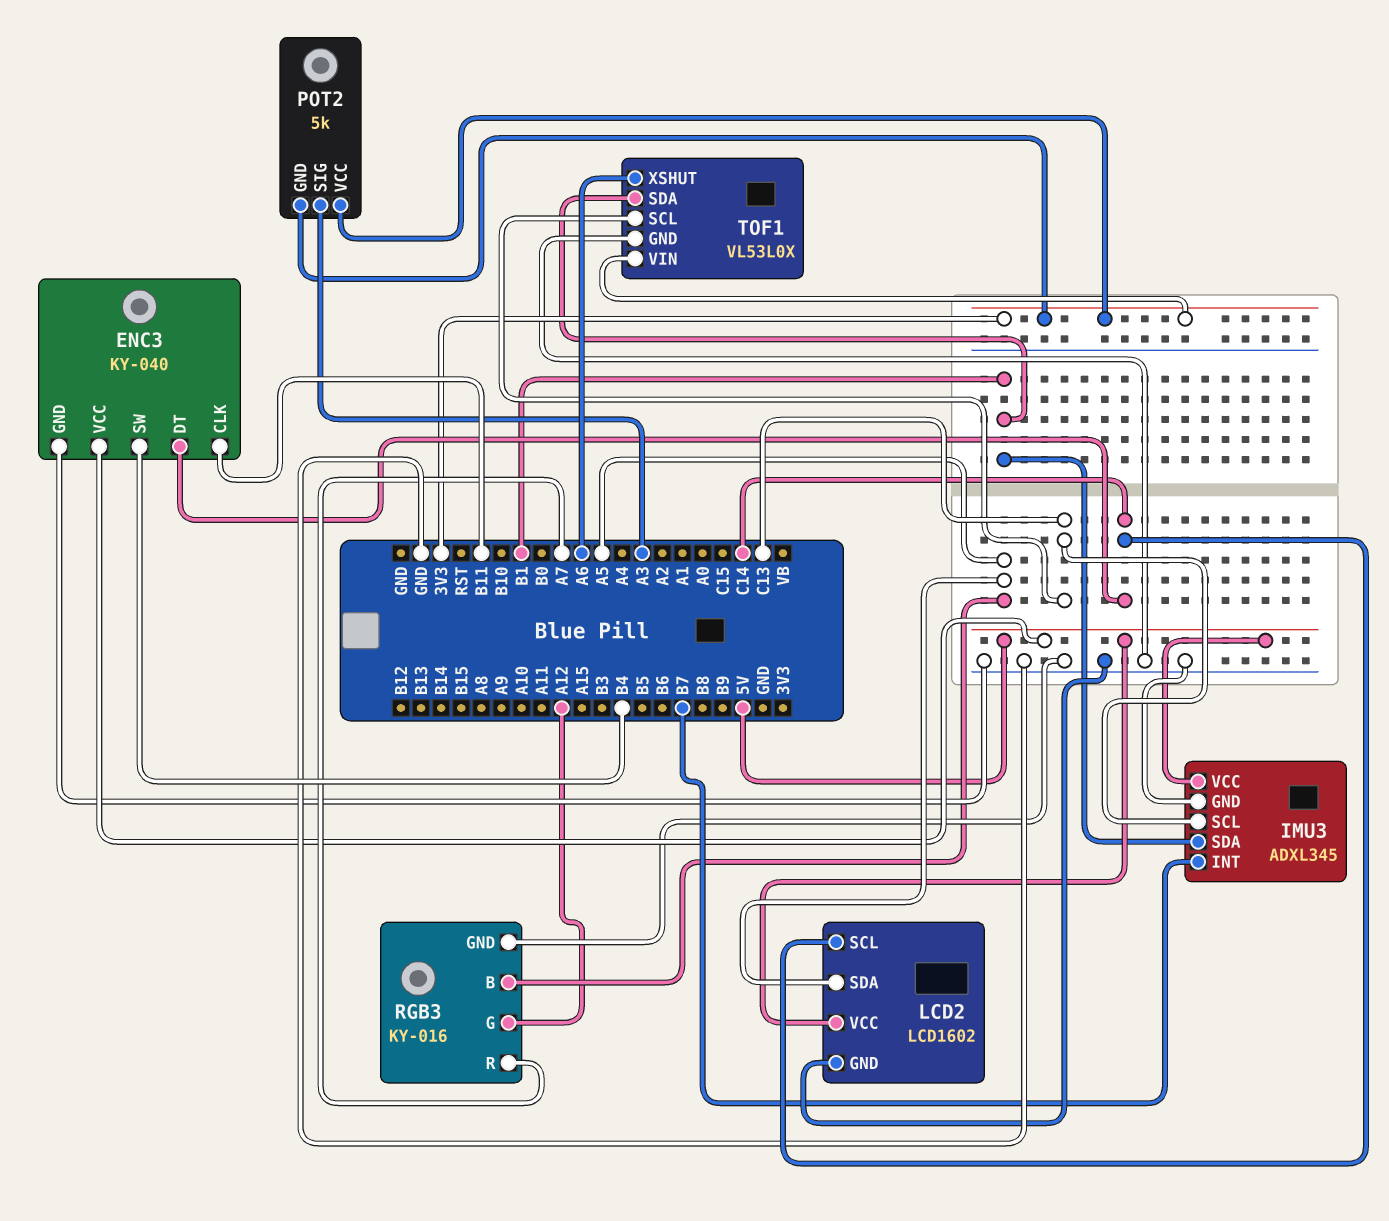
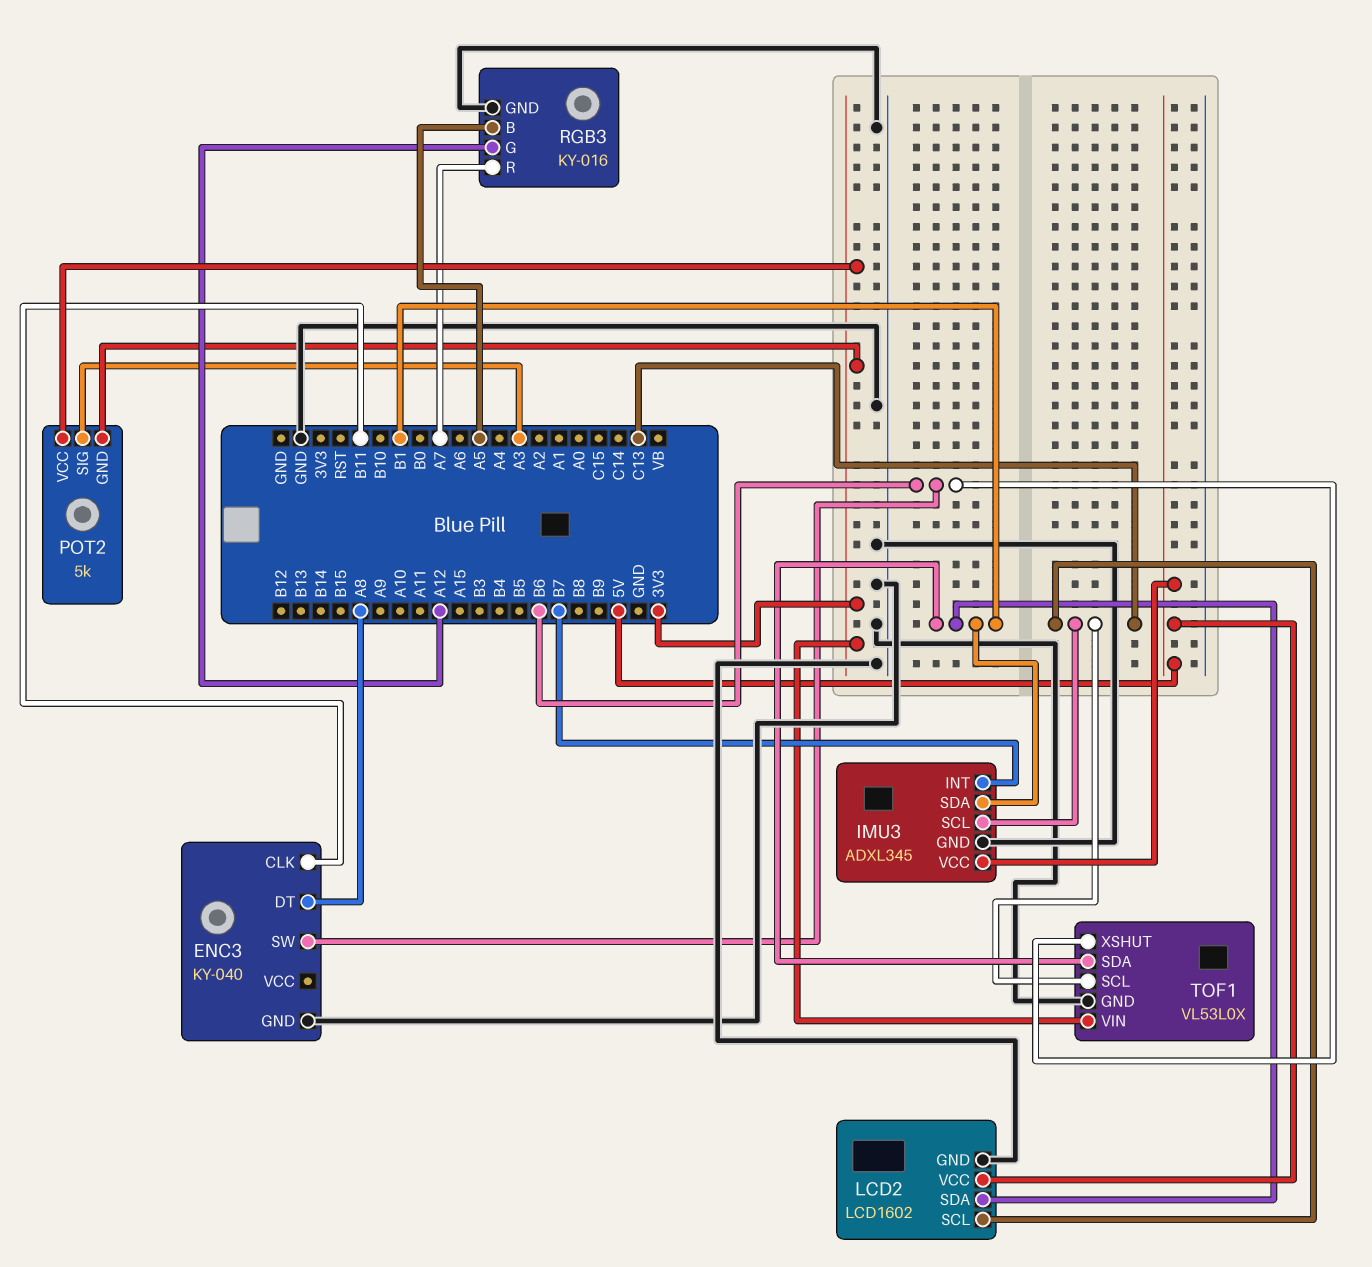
ENC3 pin DT: C14 -> A8
ENC3 pin SW: B4 -> B6
ENC3 pin VCC: 5V -> none
LCD2 pin SCL: C14 -> C13
LCD2 pin SDA: A5 -> B1
TOF1 pin XSHUT: A6 -> B6

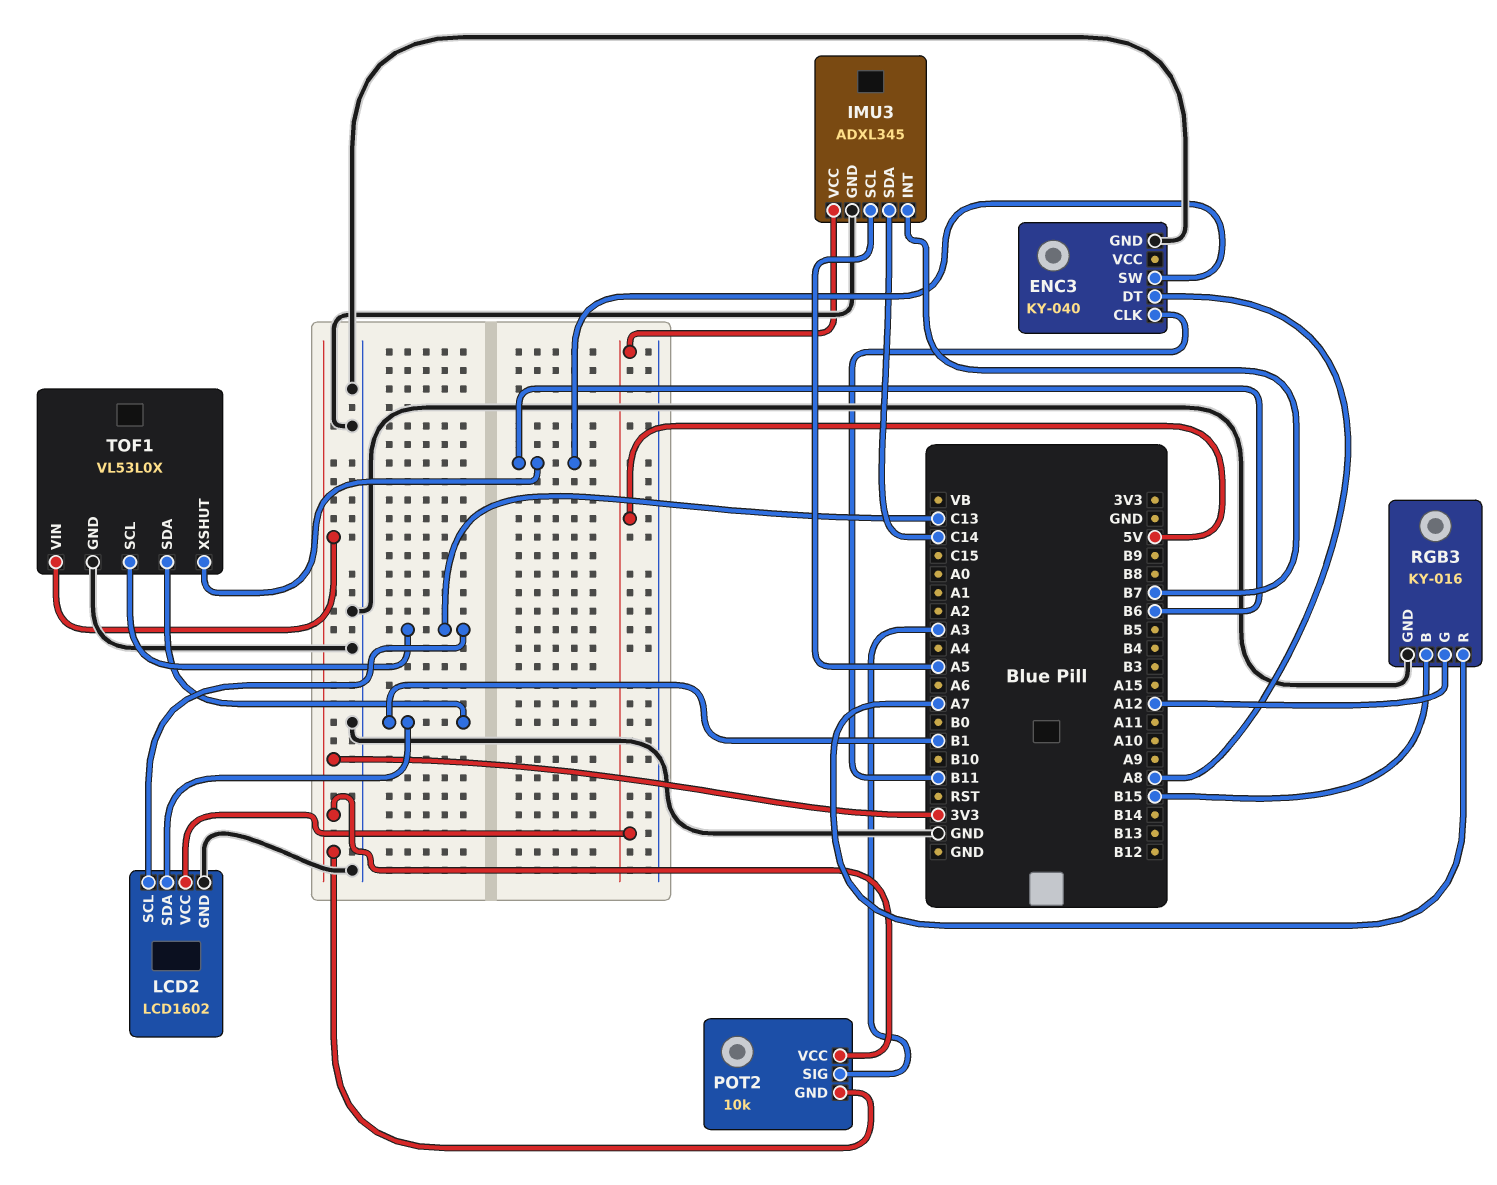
IMU3 pin SCL: C13 -> A5
IMU3 pin SDA: B1 -> C14
POT2: 5k -> 10k
RGB3 pin B: A5 -> B15

